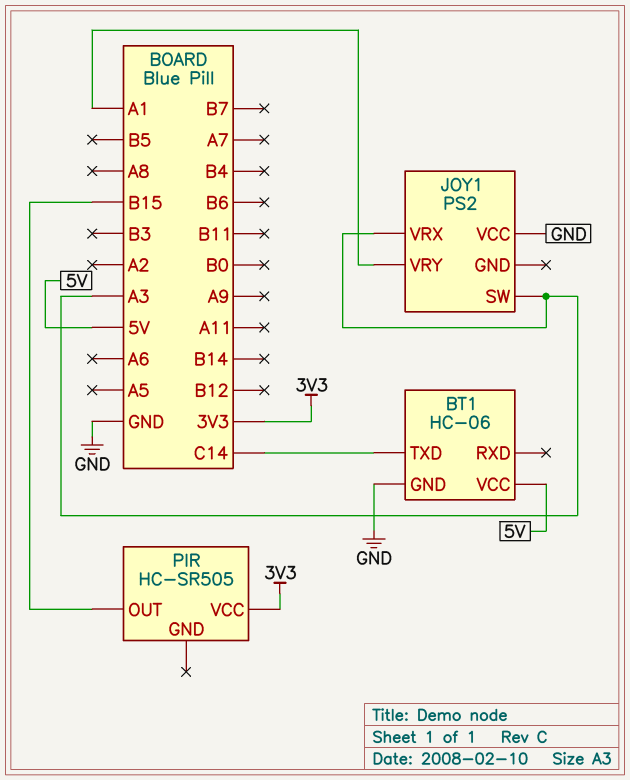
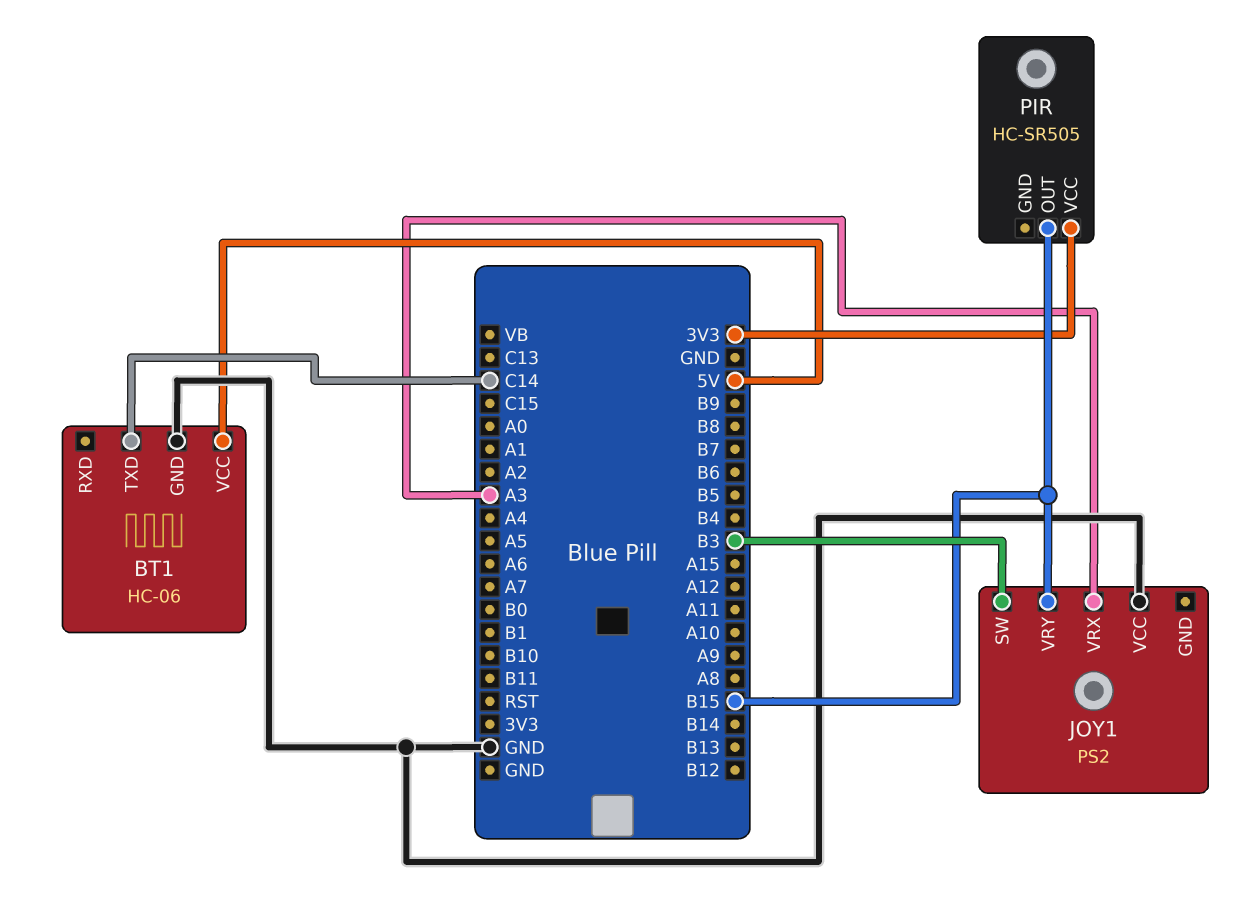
JOY1 pin SW: A3 -> B3
JOY1 pin VRY: A1 -> B15

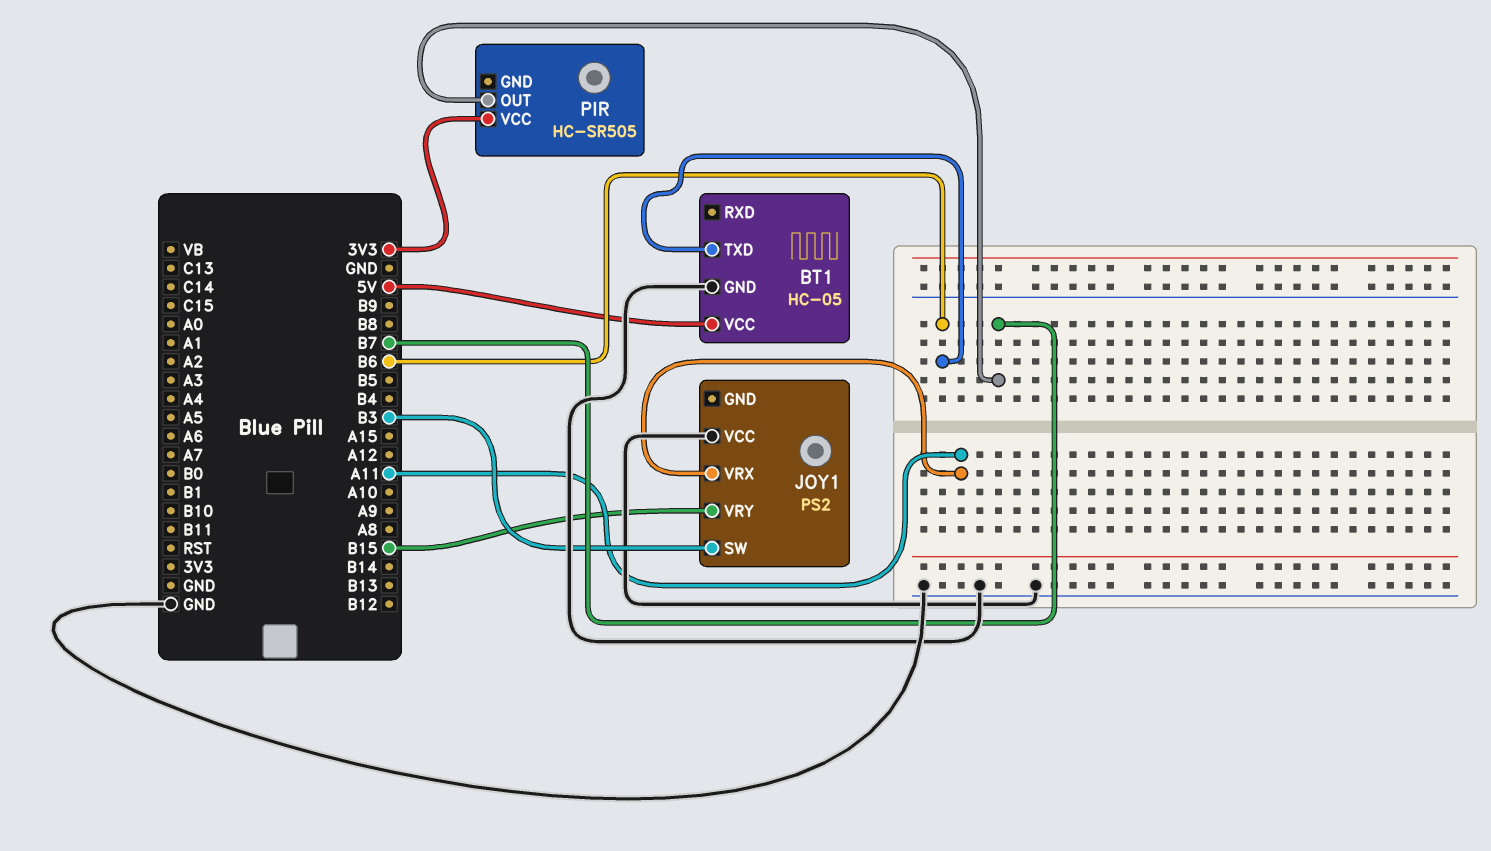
BT1: HC-06 -> HC-05
BT1 pin TXD: C14 -> B6
JOY1 pin VRX: A3 -> A11
PIR pin OUT: B15 -> B7

